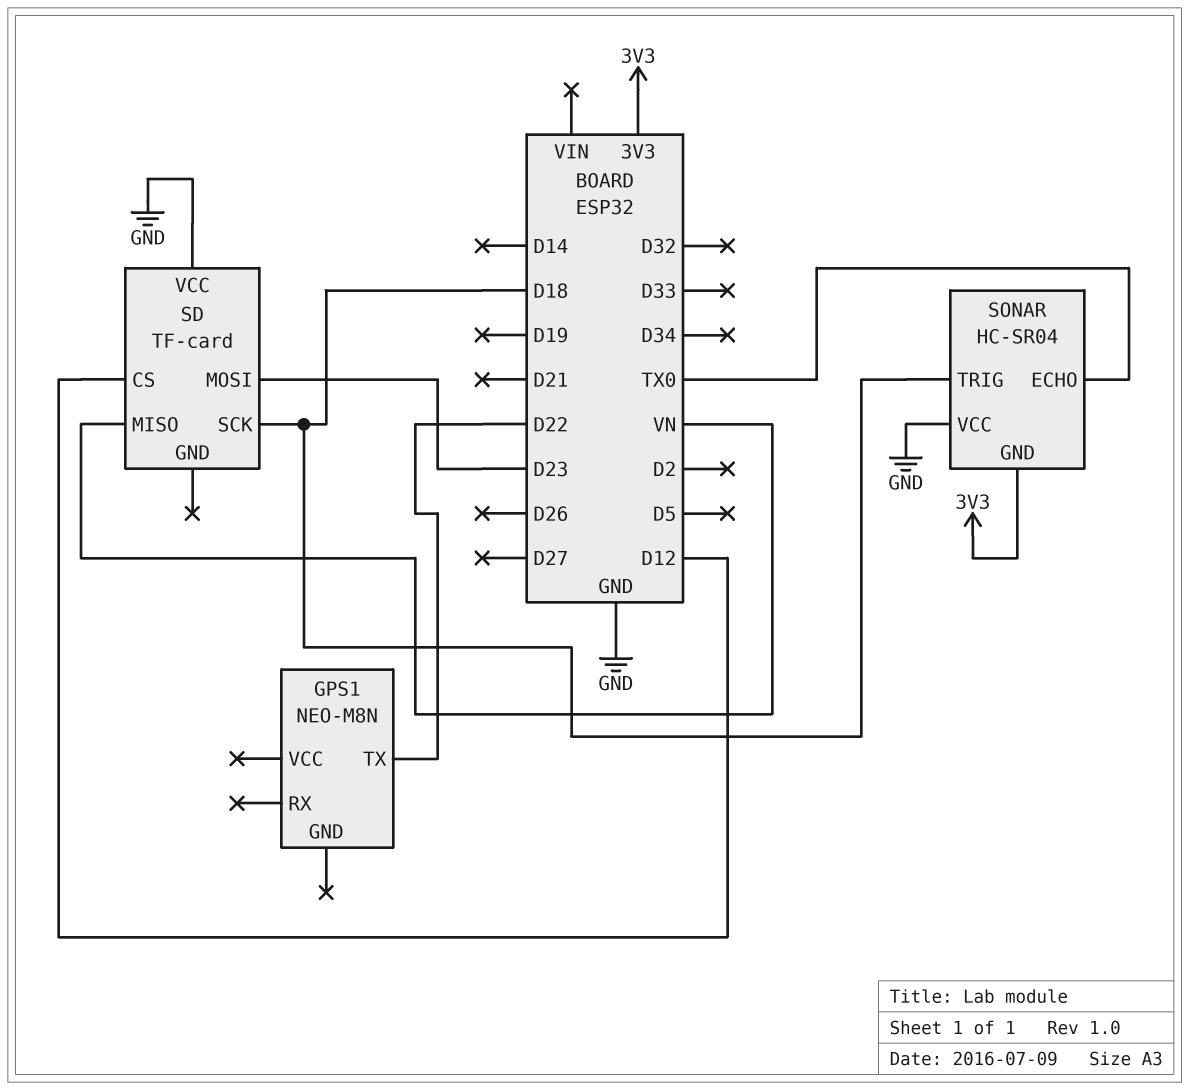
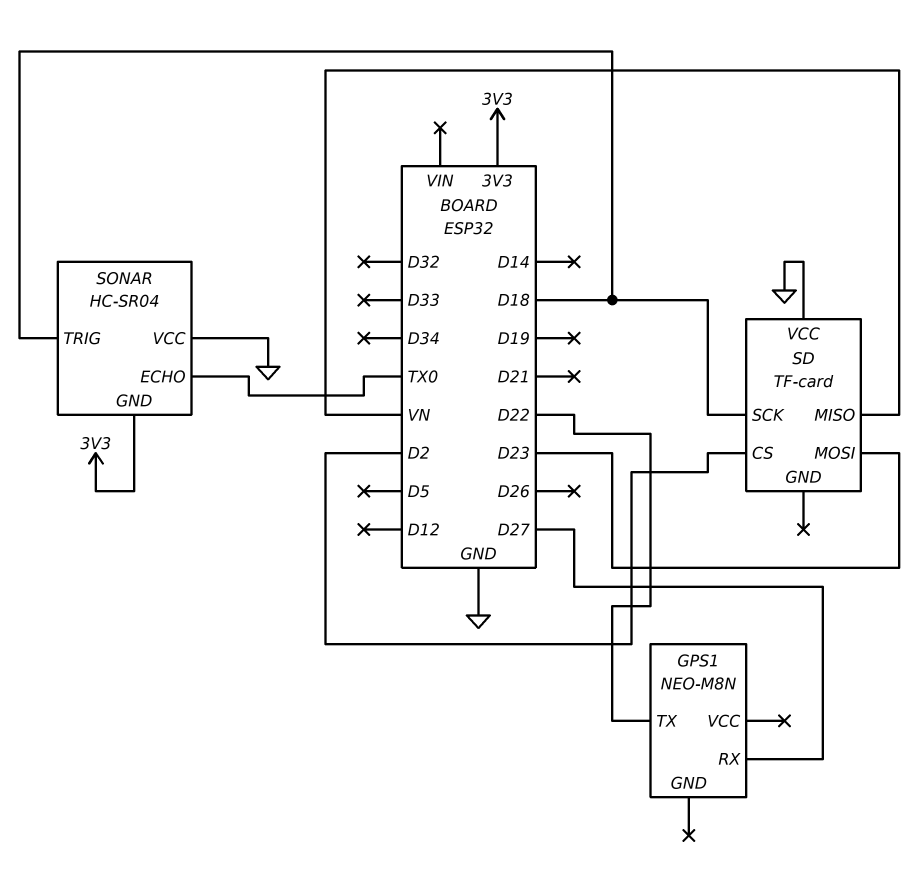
GPS1 pin RX: none -> D27
SD pin CS: D12 -> D2

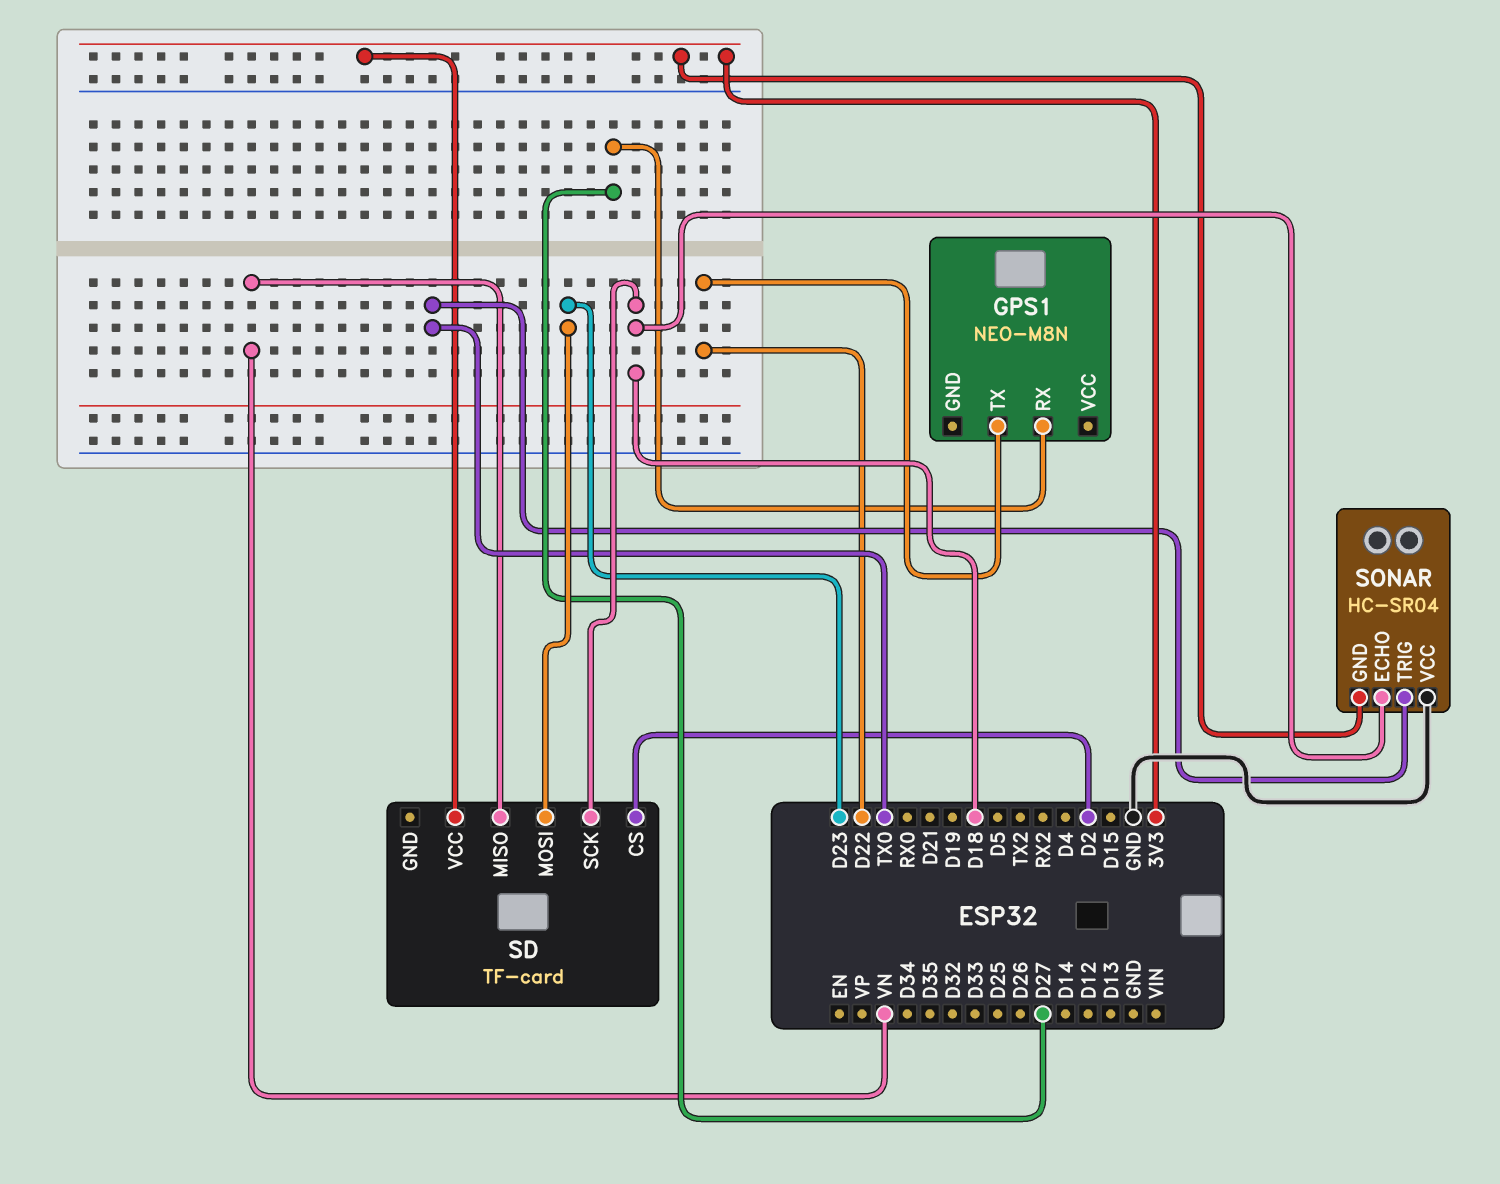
SD pin VCC: GND -> 3V3
SONAR pin ECHO: TX0 -> D18
SONAR pin TRIG: D18 -> TX0

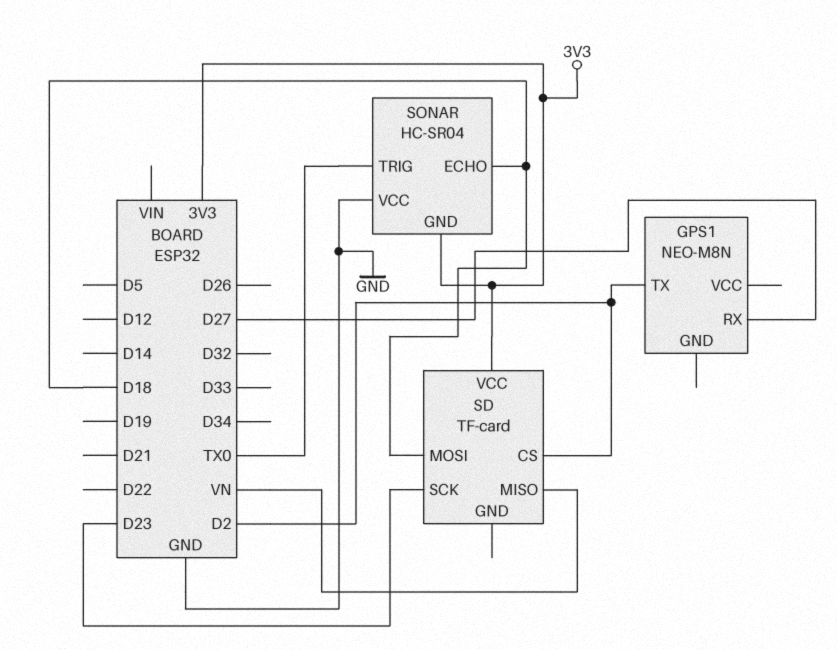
GPS1 pin TX: D22 -> D2
SD pin MOSI: D23 -> D18
SD pin SCK: D18 -> D23

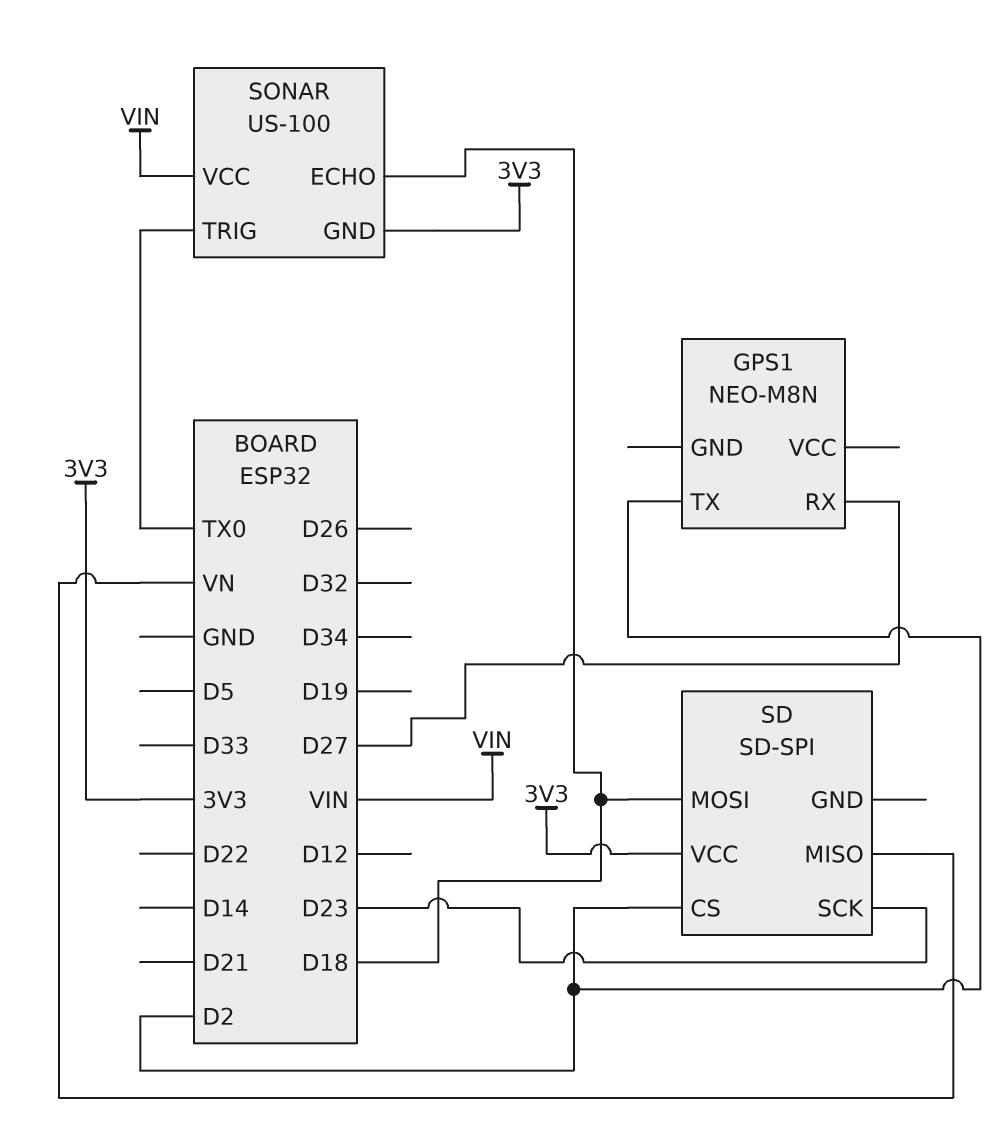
SD: TF-card -> SD-SPI
SONAR: HC-SR04 -> US-100
SONAR pin VCC: GND -> VIN

